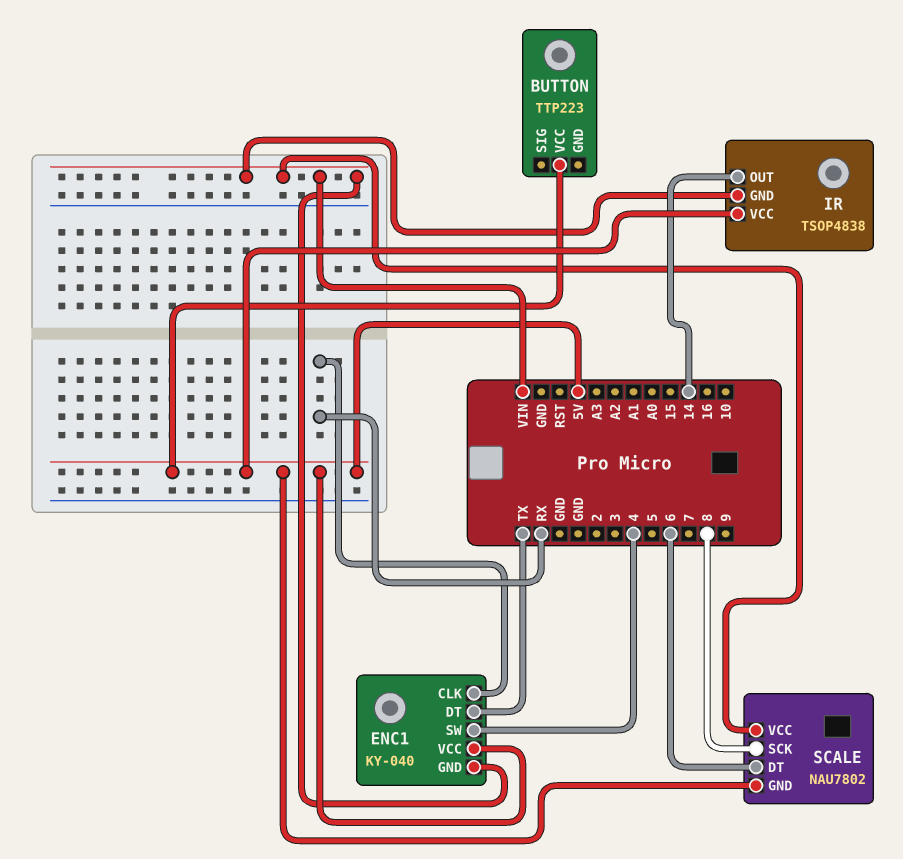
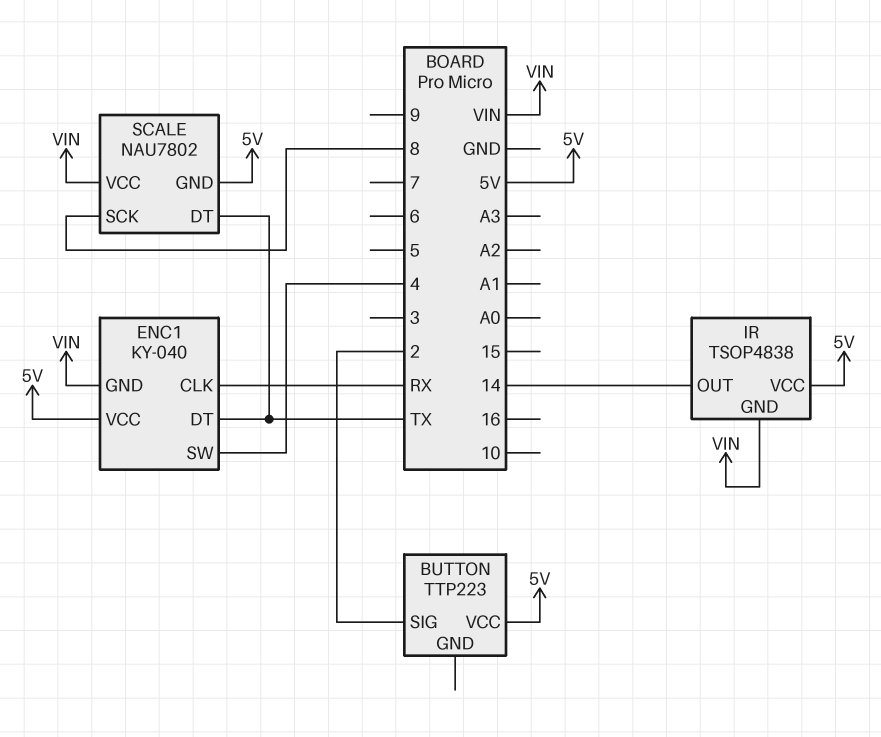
BUTTON pin SIG: none -> 2
SCALE pin DT: 6 -> TX

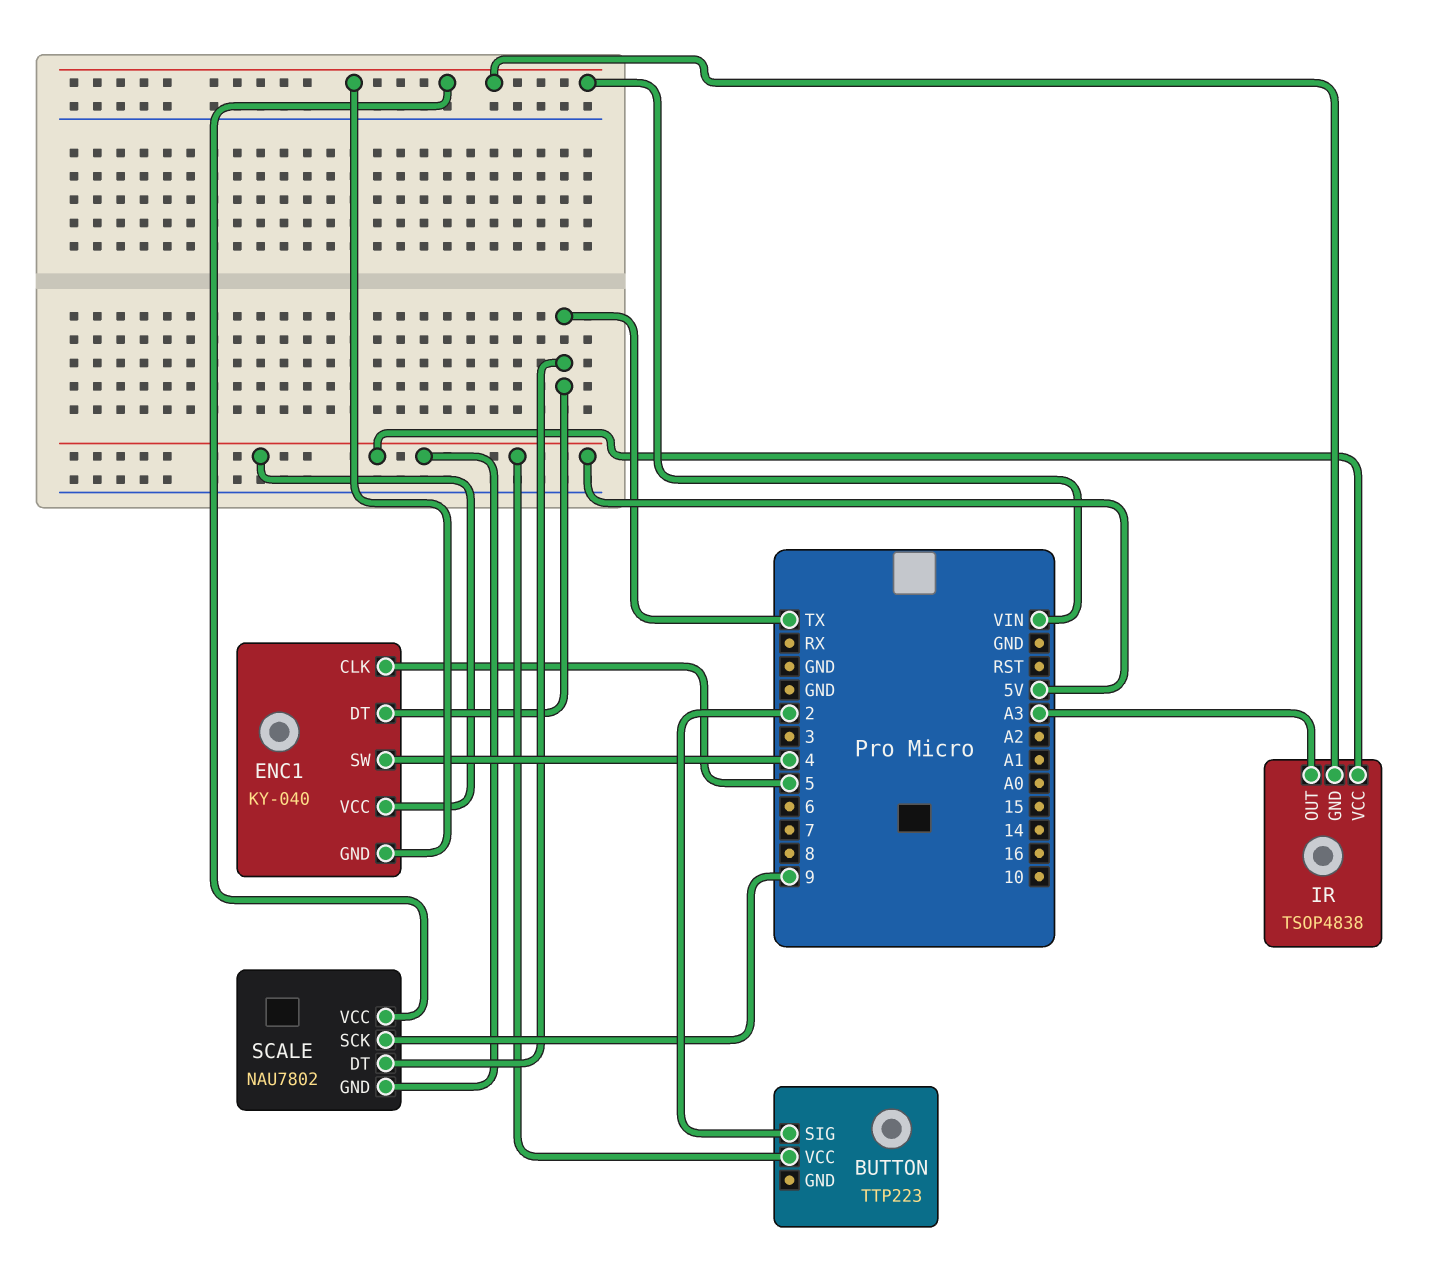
ENC1 pin CLK: RX -> 5
IR pin OUT: 14 -> A3
SCALE pin SCK: 8 -> 9

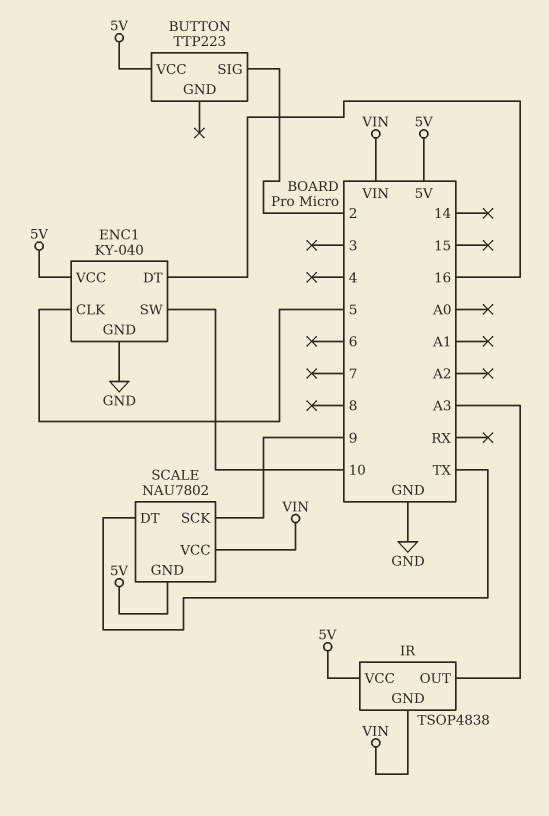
ENC1 pin DT: TX -> 16
ENC1 pin GND: VIN -> GND
ENC1 pin SW: 4 -> 10

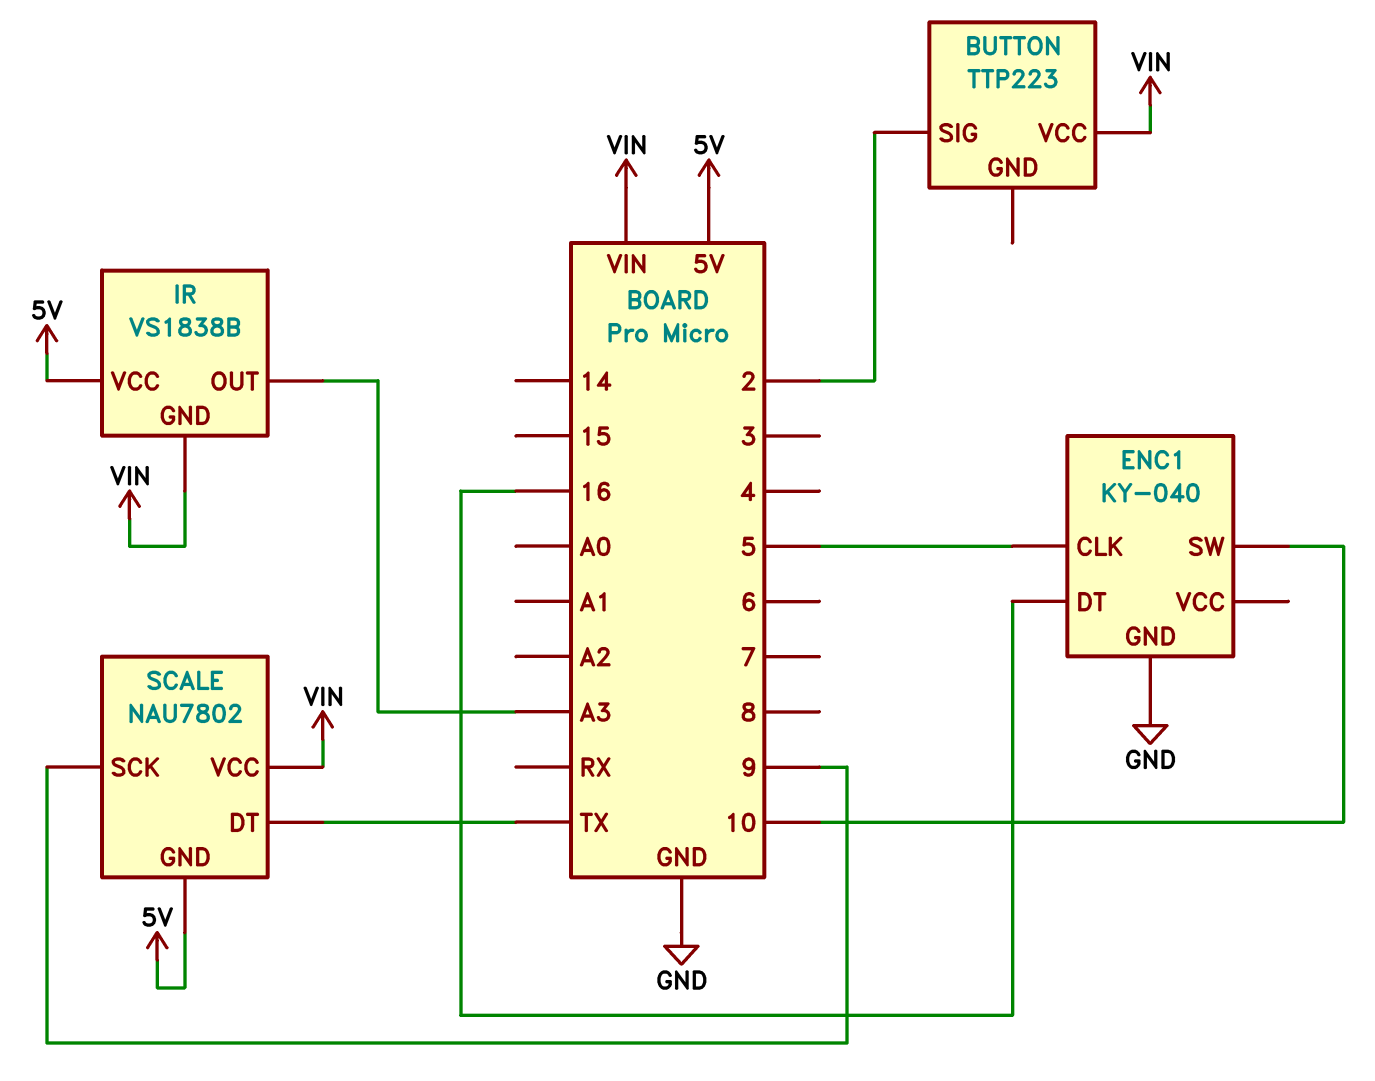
BUTTON pin VCC: 5V -> VIN
ENC1 pin VCC: 5V -> none
IR: TSOP4838 -> VS1838B

